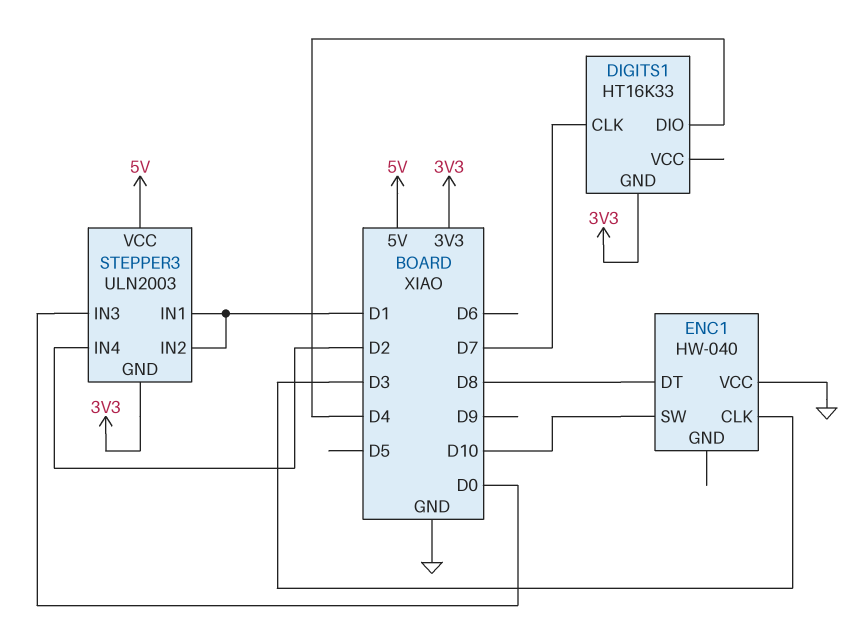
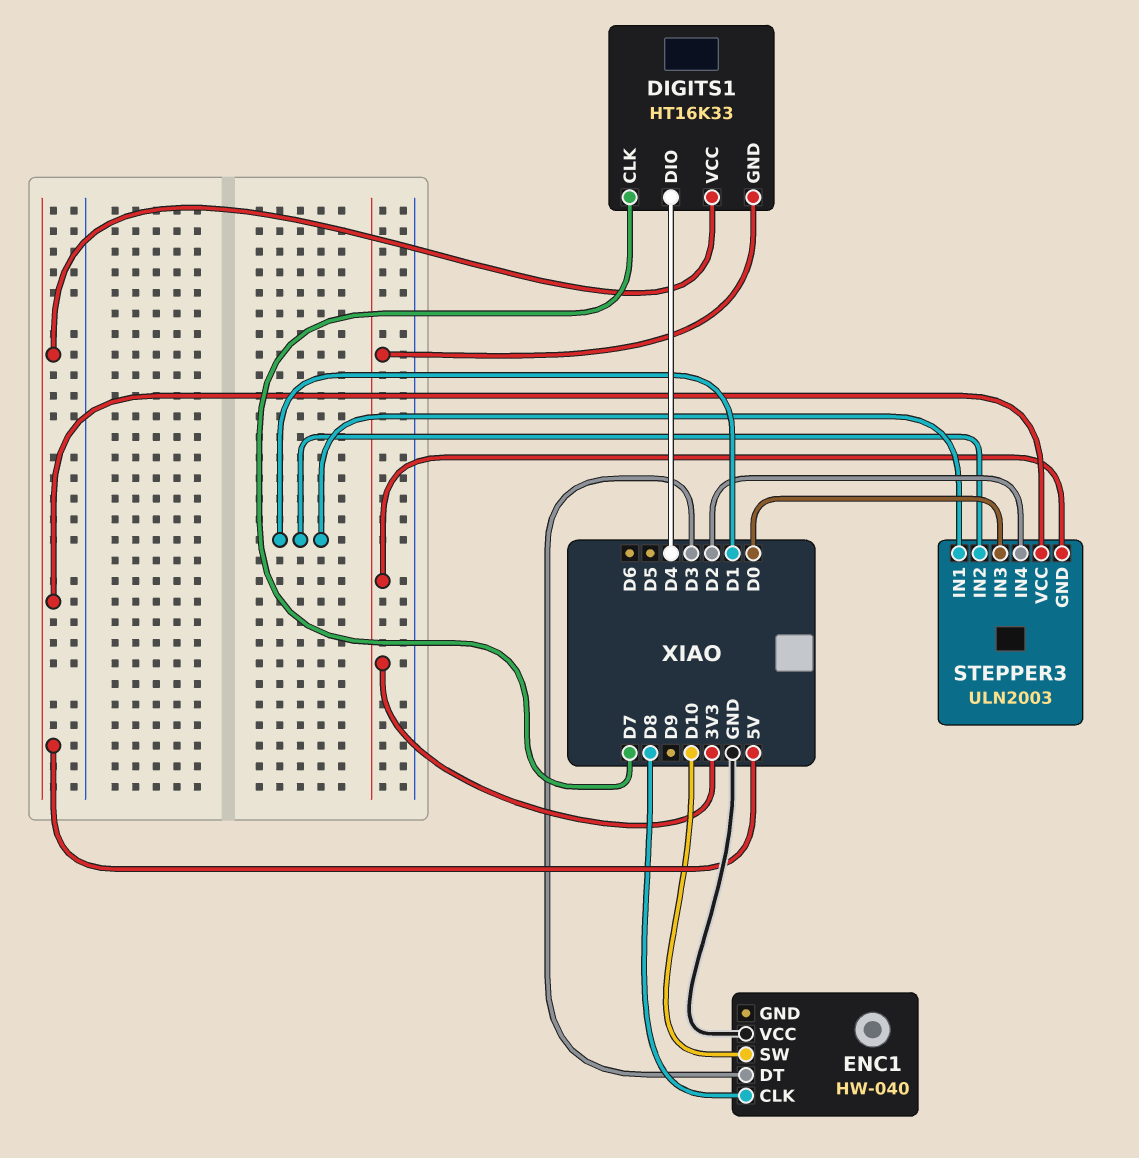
DIGITS1 pin VCC: none -> 5V
ENC1 pin CLK: D3 -> D8
ENC1 pin DT: D8 -> D3

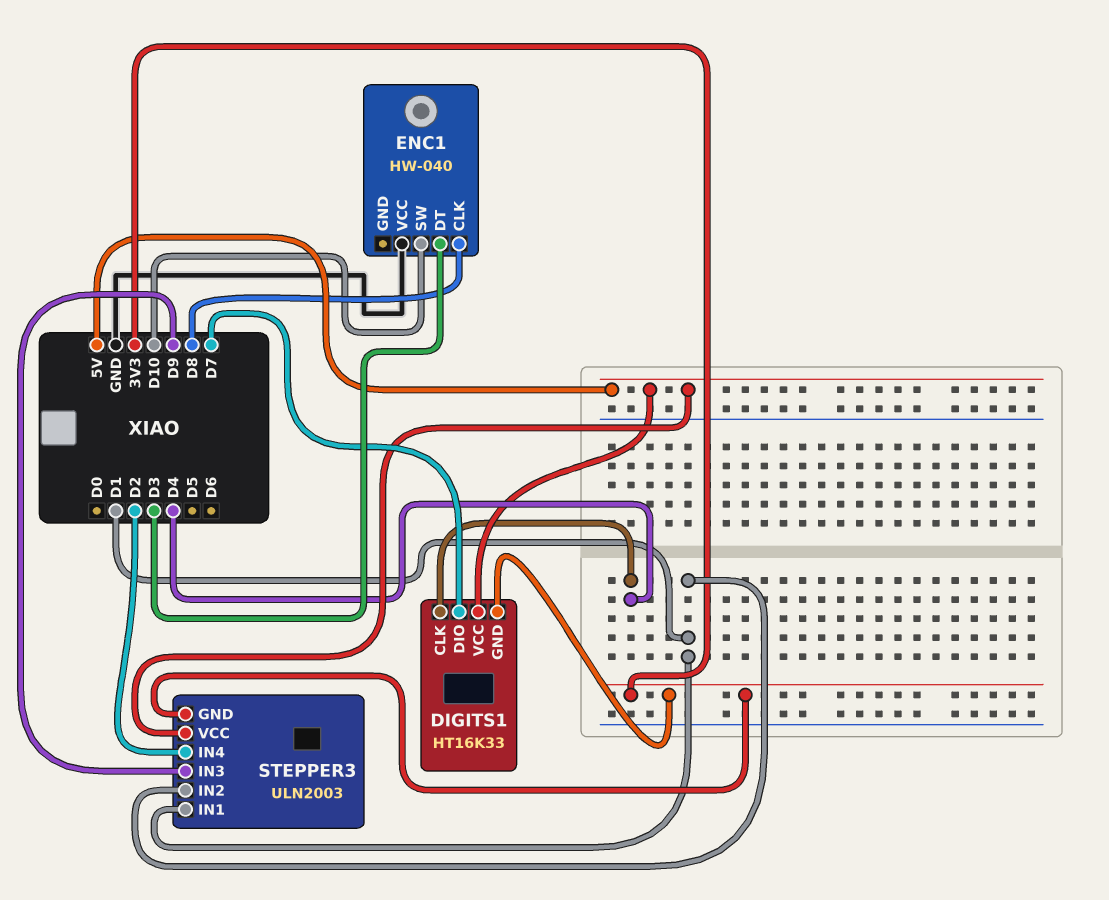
DIGITS1 pin CLK: D7 -> D4
DIGITS1 pin DIO: D4 -> D7
STEPPER3 pin IN3: D0 -> D9

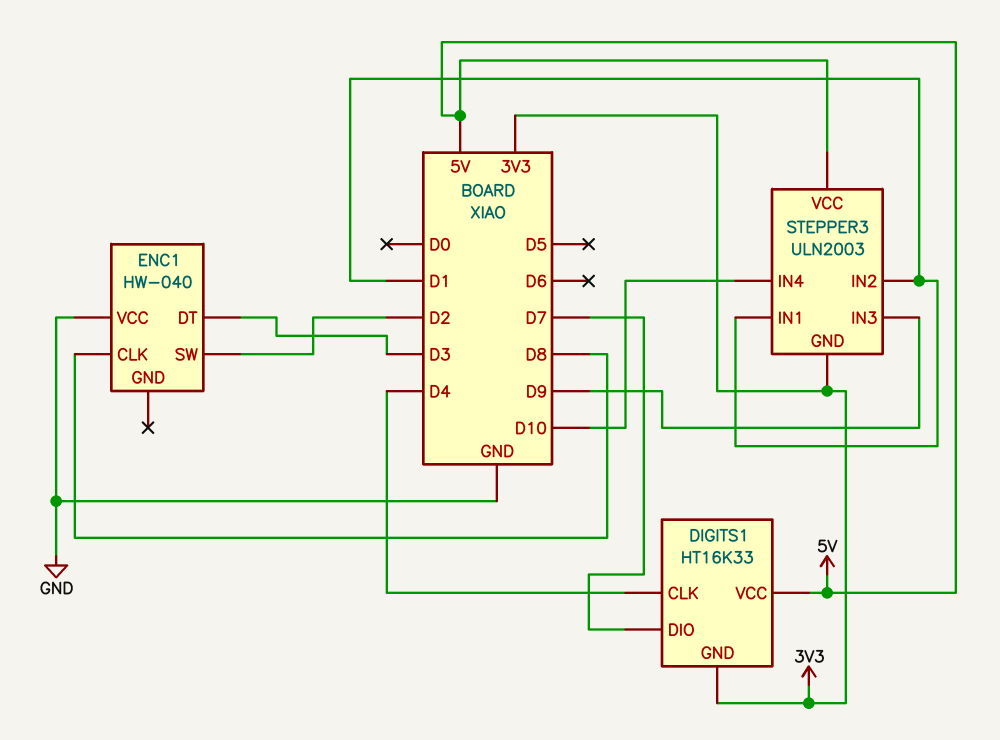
ENC1 pin SW: D10 -> D2
STEPPER3 pin IN4: D2 -> D10

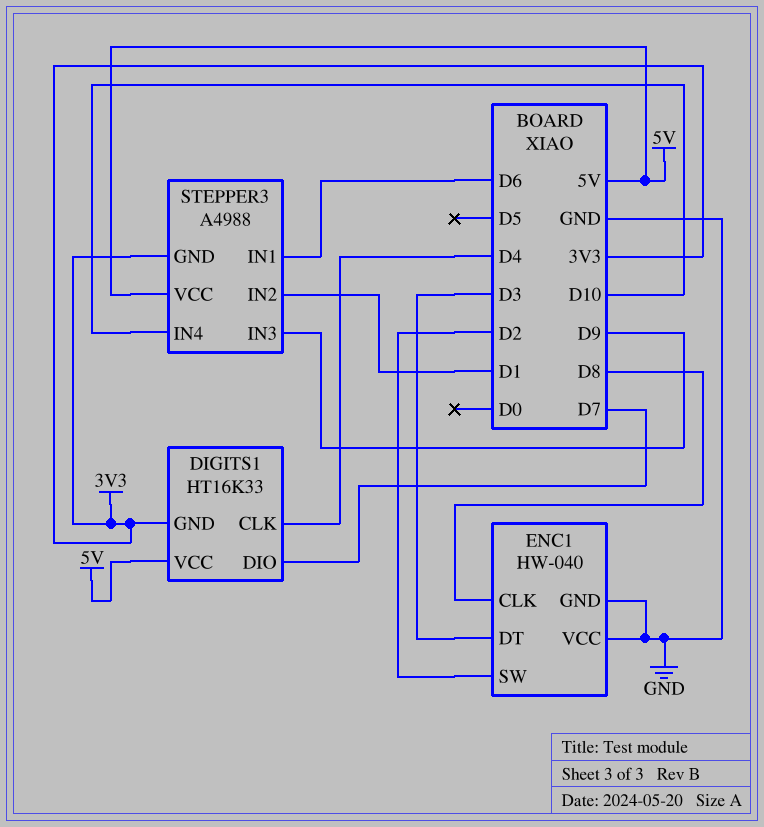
ENC1 pin GND: none -> GND
STEPPER3: ULN2003 -> A4988
STEPPER3 pin IN1: D1 -> D6

